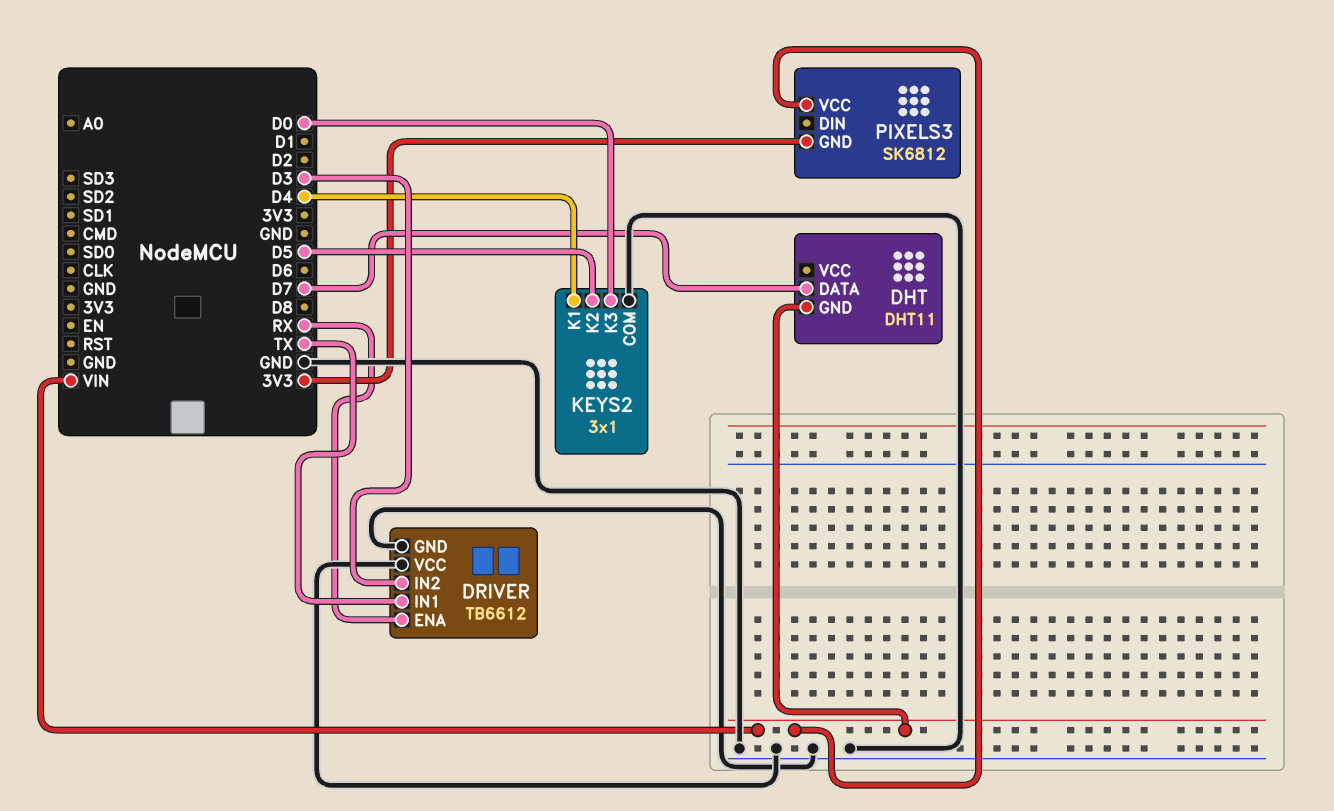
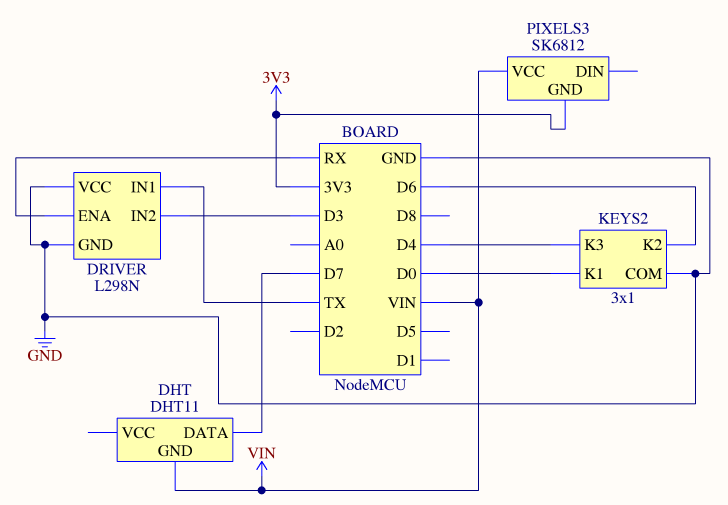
DRIVER: TB6612 -> L298N
KEYS2 pin K1: D4 -> D0
KEYS2 pin K2: D5 -> D6
KEYS2 pin K3: D0 -> D4

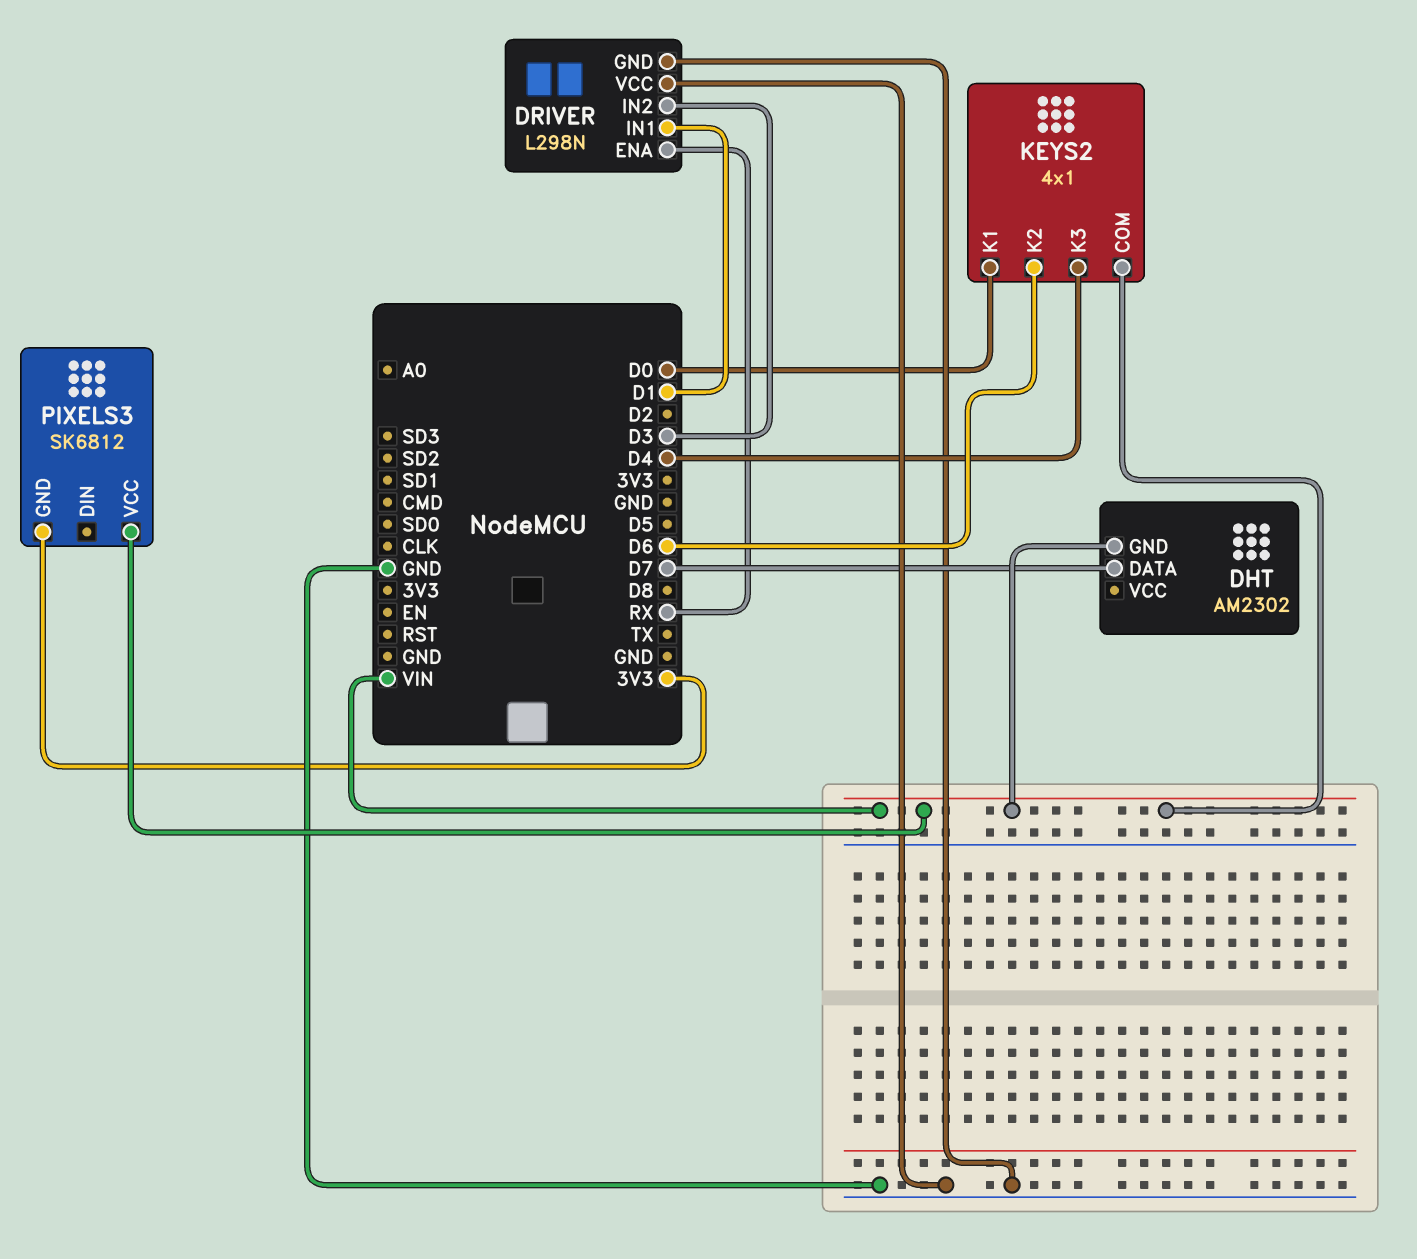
DHT: DHT11 -> AM2302
DRIVER pin IN1: TX -> D1
KEYS2: 3x1 -> 4x1
KEYS2 pin COM: GND -> VIN

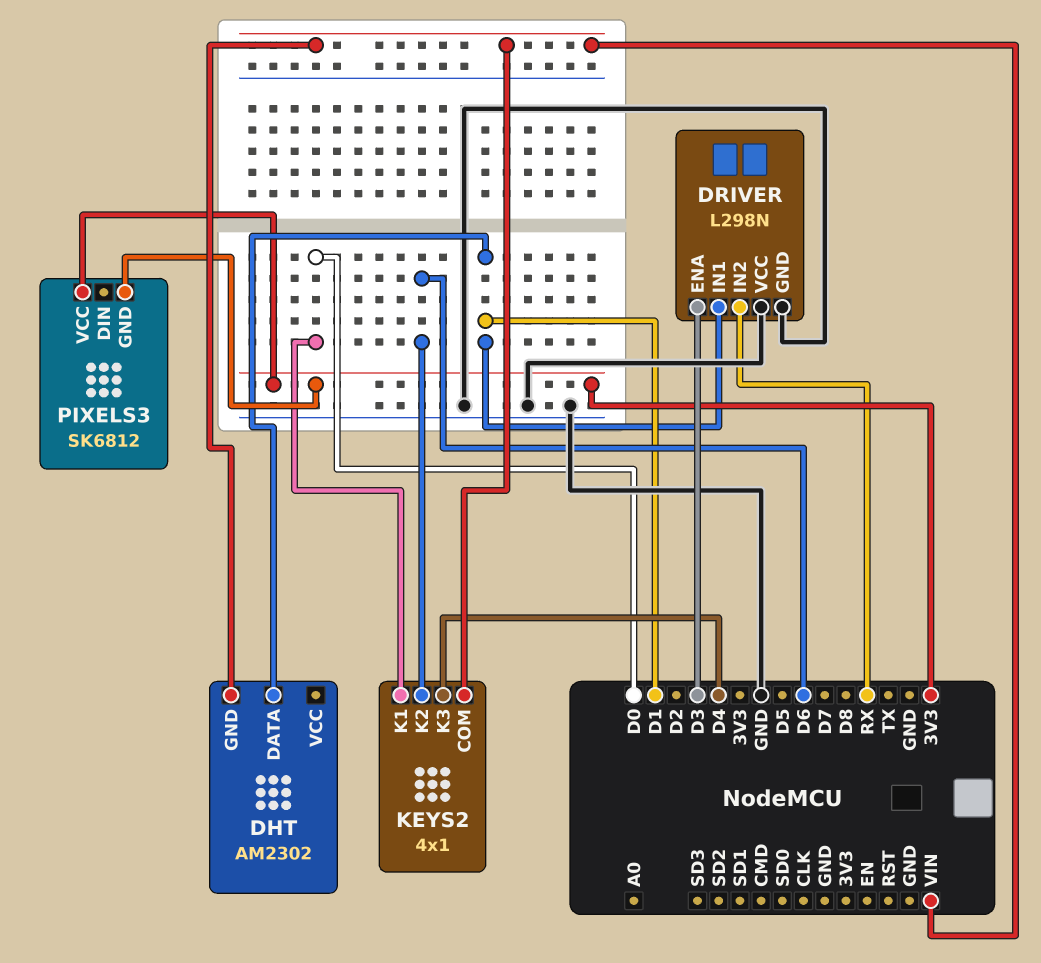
DHT pin DATA: D7 -> D1
DRIVER pin ENA: RX -> D3
DRIVER pin IN2: D3 -> RX
PIXELS3 pin VCC: VIN -> 3V3

